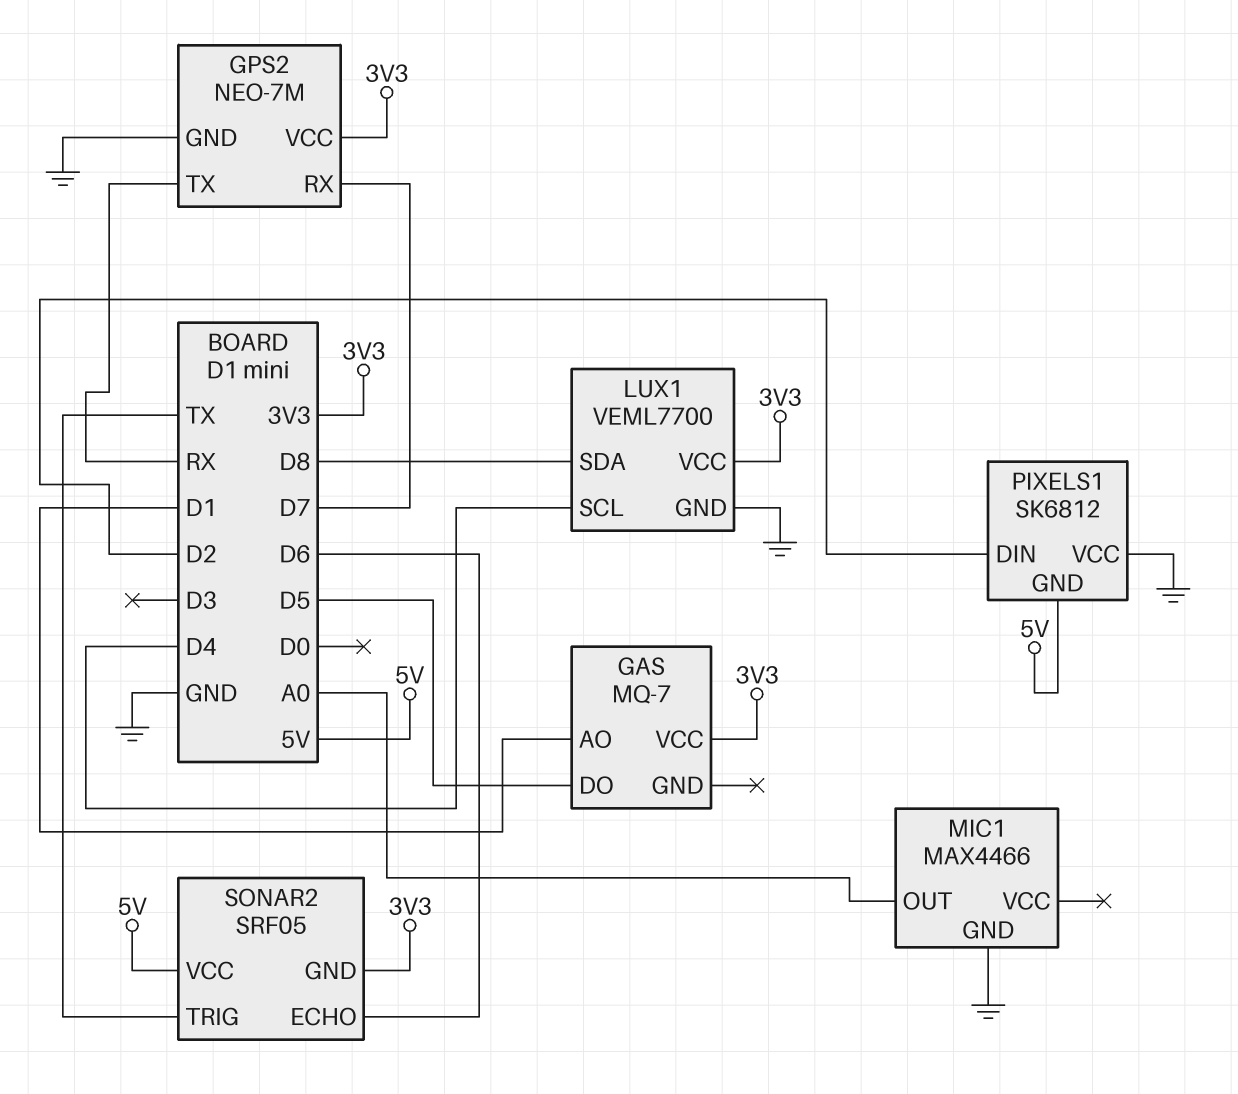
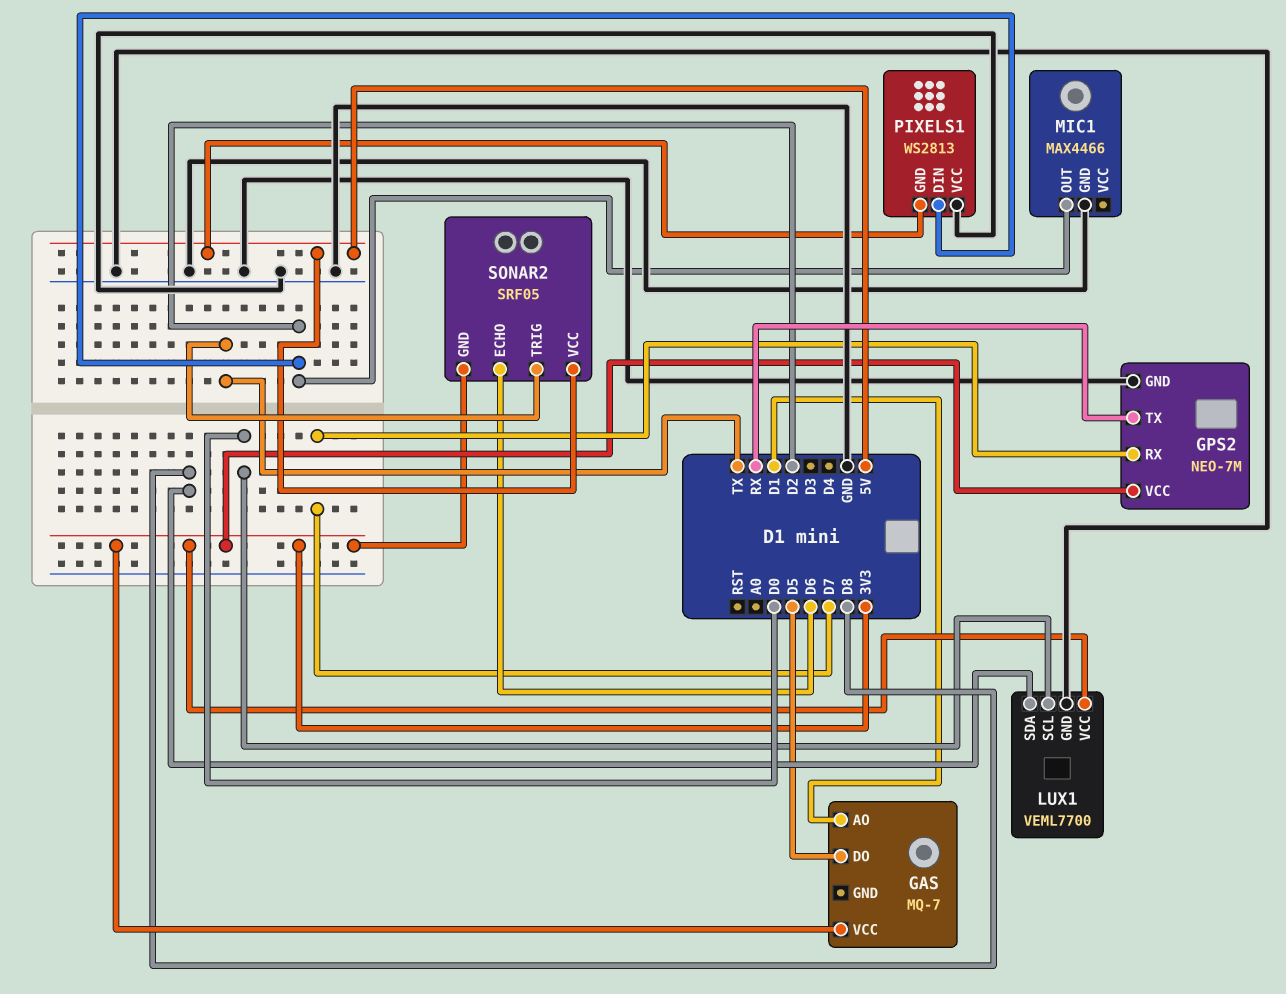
LUX1 pin SCL: D4 -> D0
MIC1 pin OUT: A0 -> D2
PIXELS1: SK6812 -> WS2813

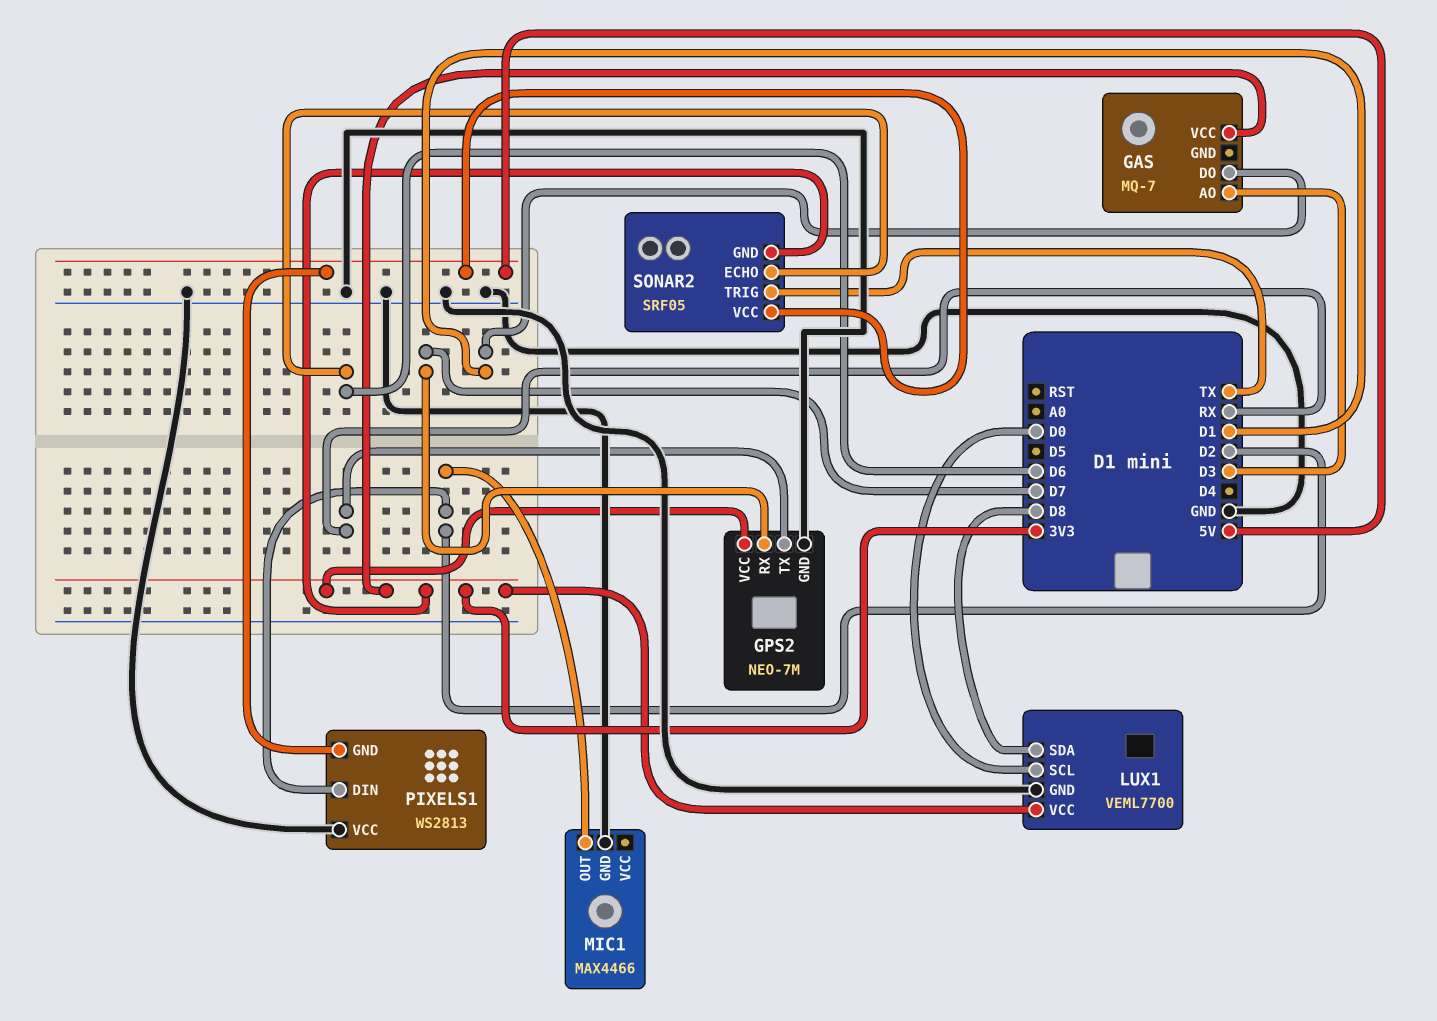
GAS pin AO: D1 -> D3
GAS pin DO: D5 -> D1

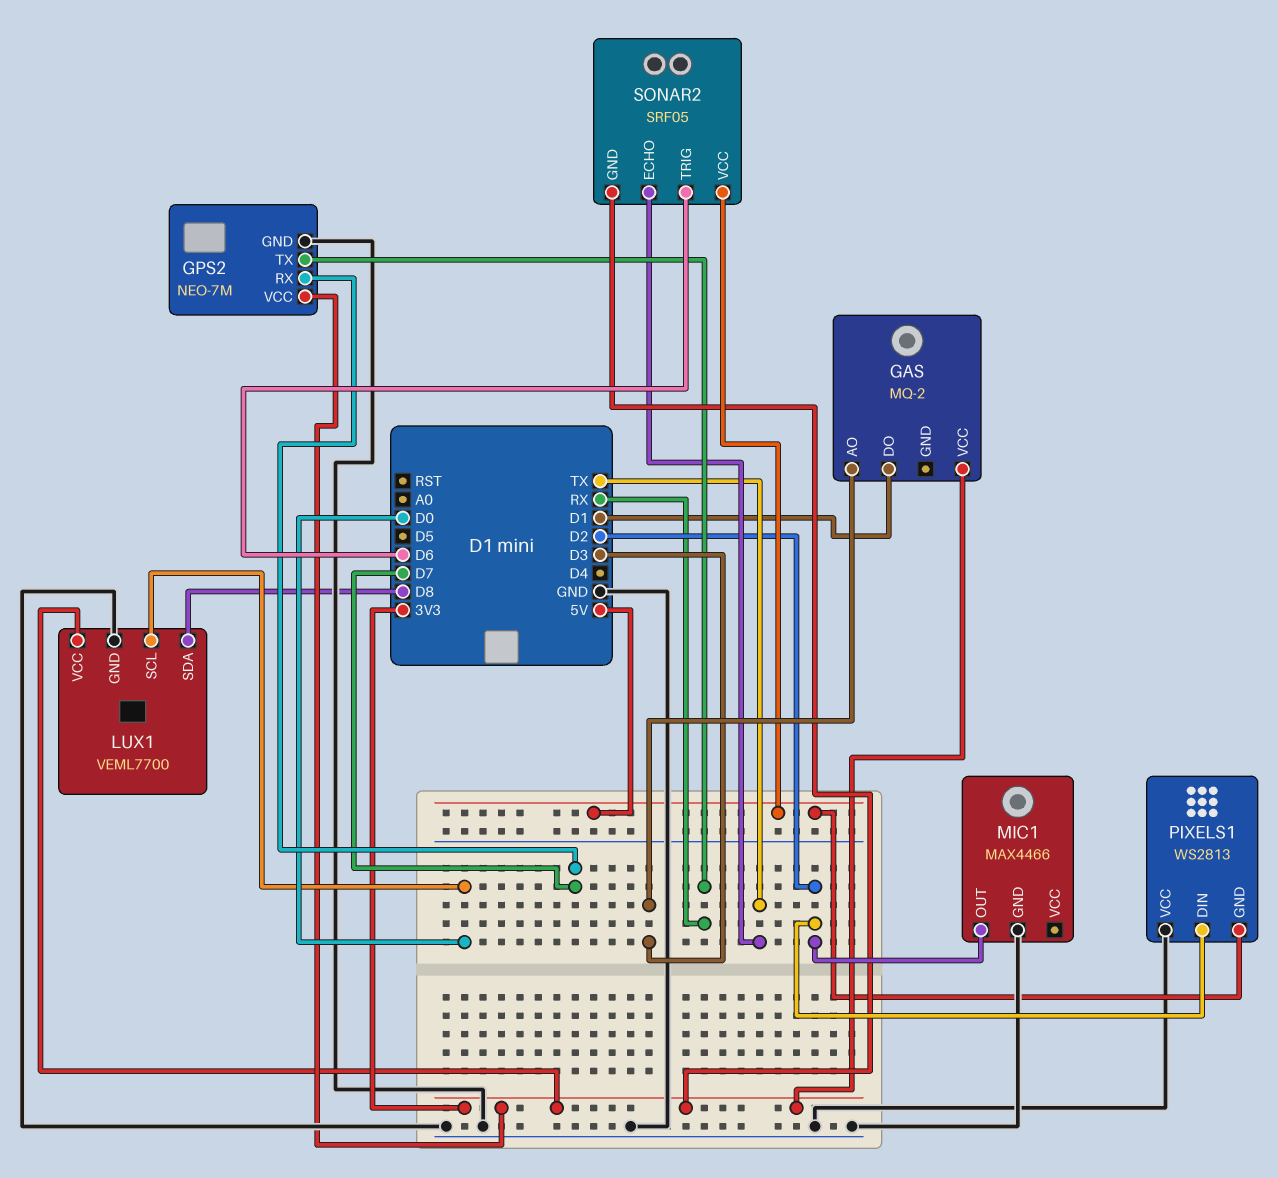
GAS: MQ-7 -> MQ-2
SONAR2 pin ECHO: D6 -> TX
SONAR2 pin TRIG: TX -> D6

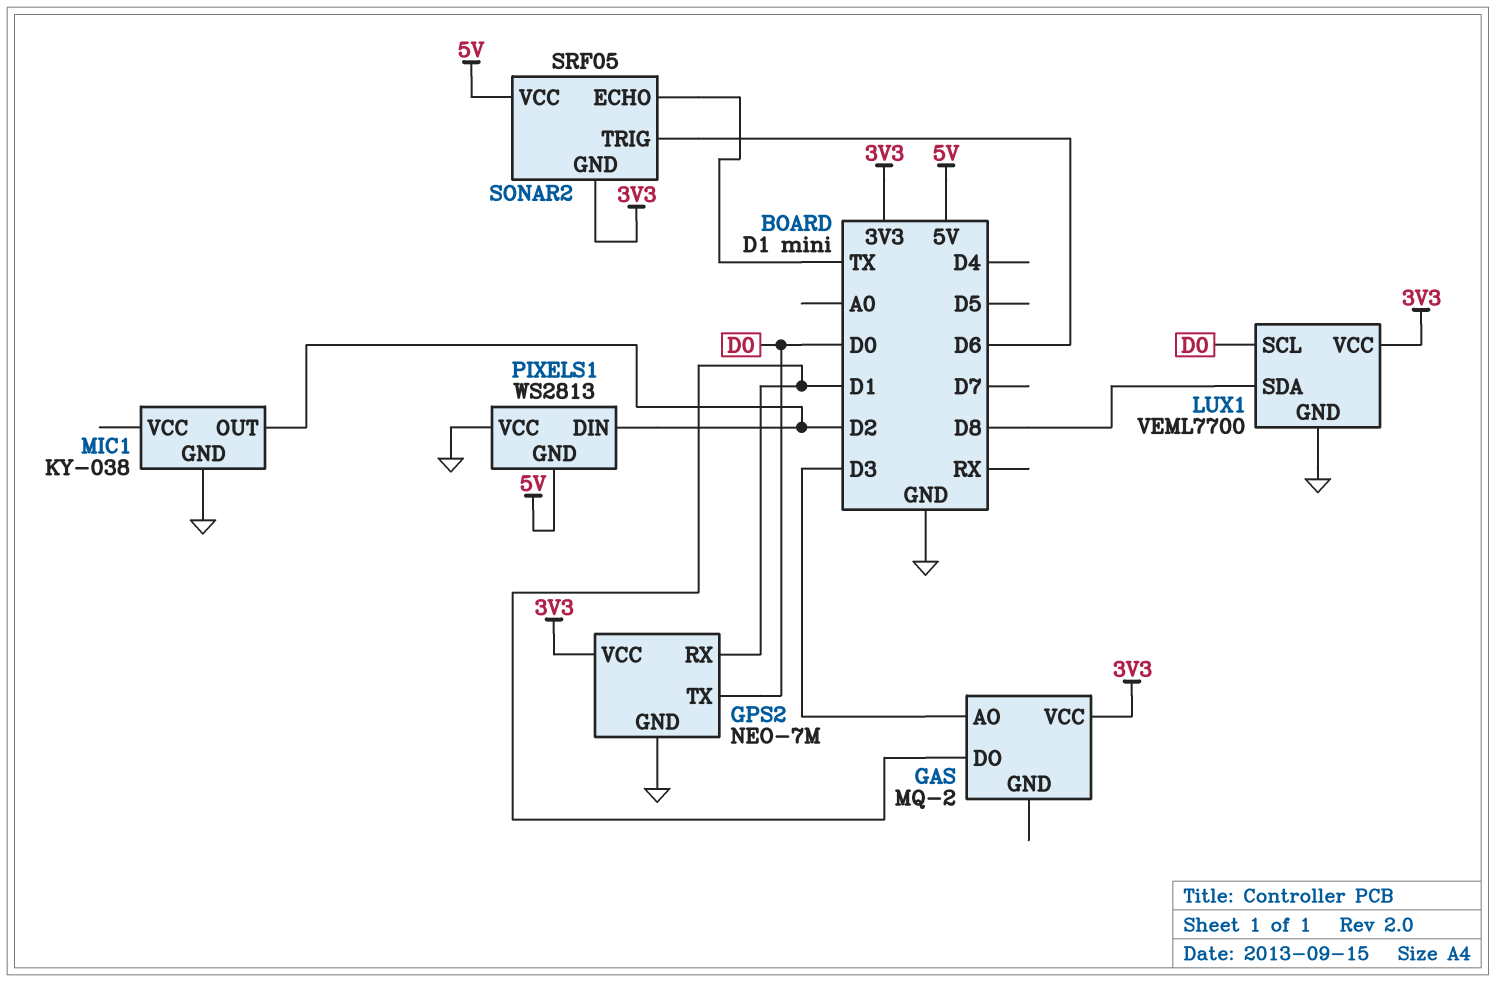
GPS2 pin RX: D7 -> D1
GPS2 pin TX: RX -> D0
MIC1: MAX4466 -> KY-038

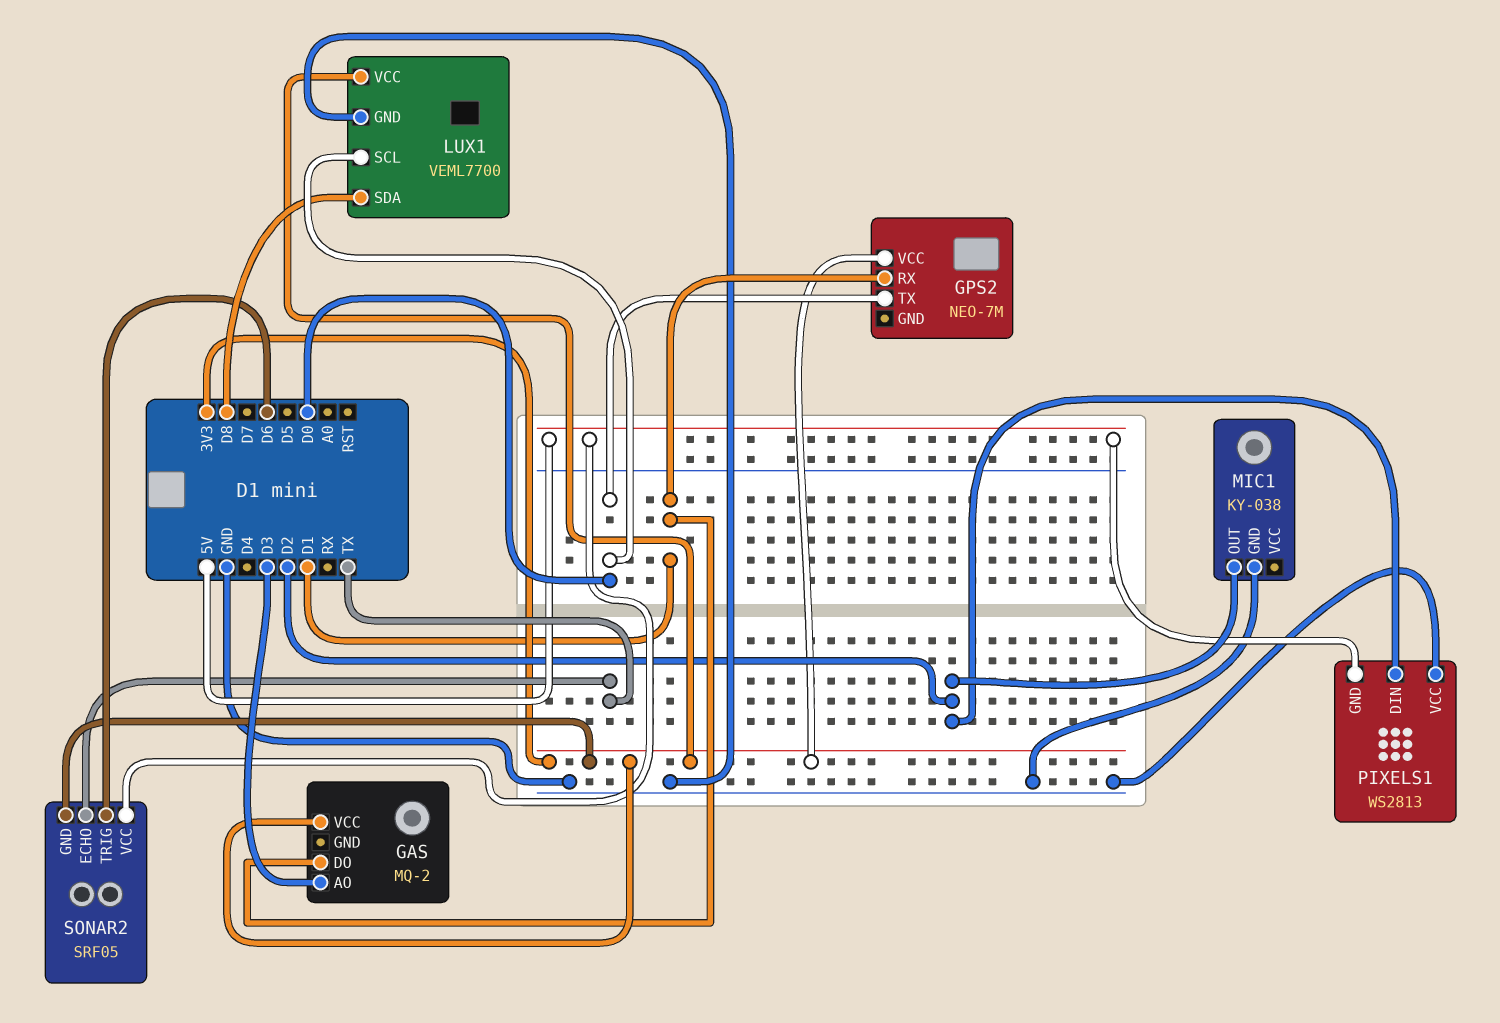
GPS2 pin GND: GND -> none

